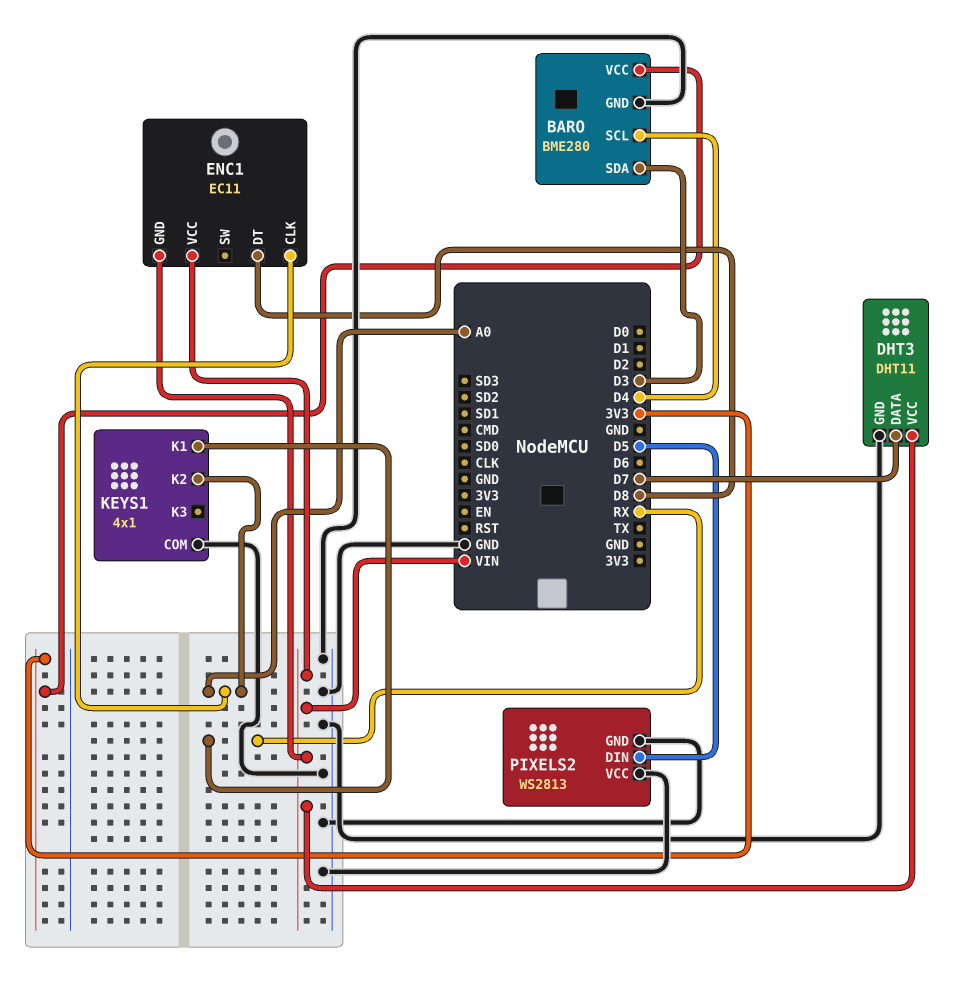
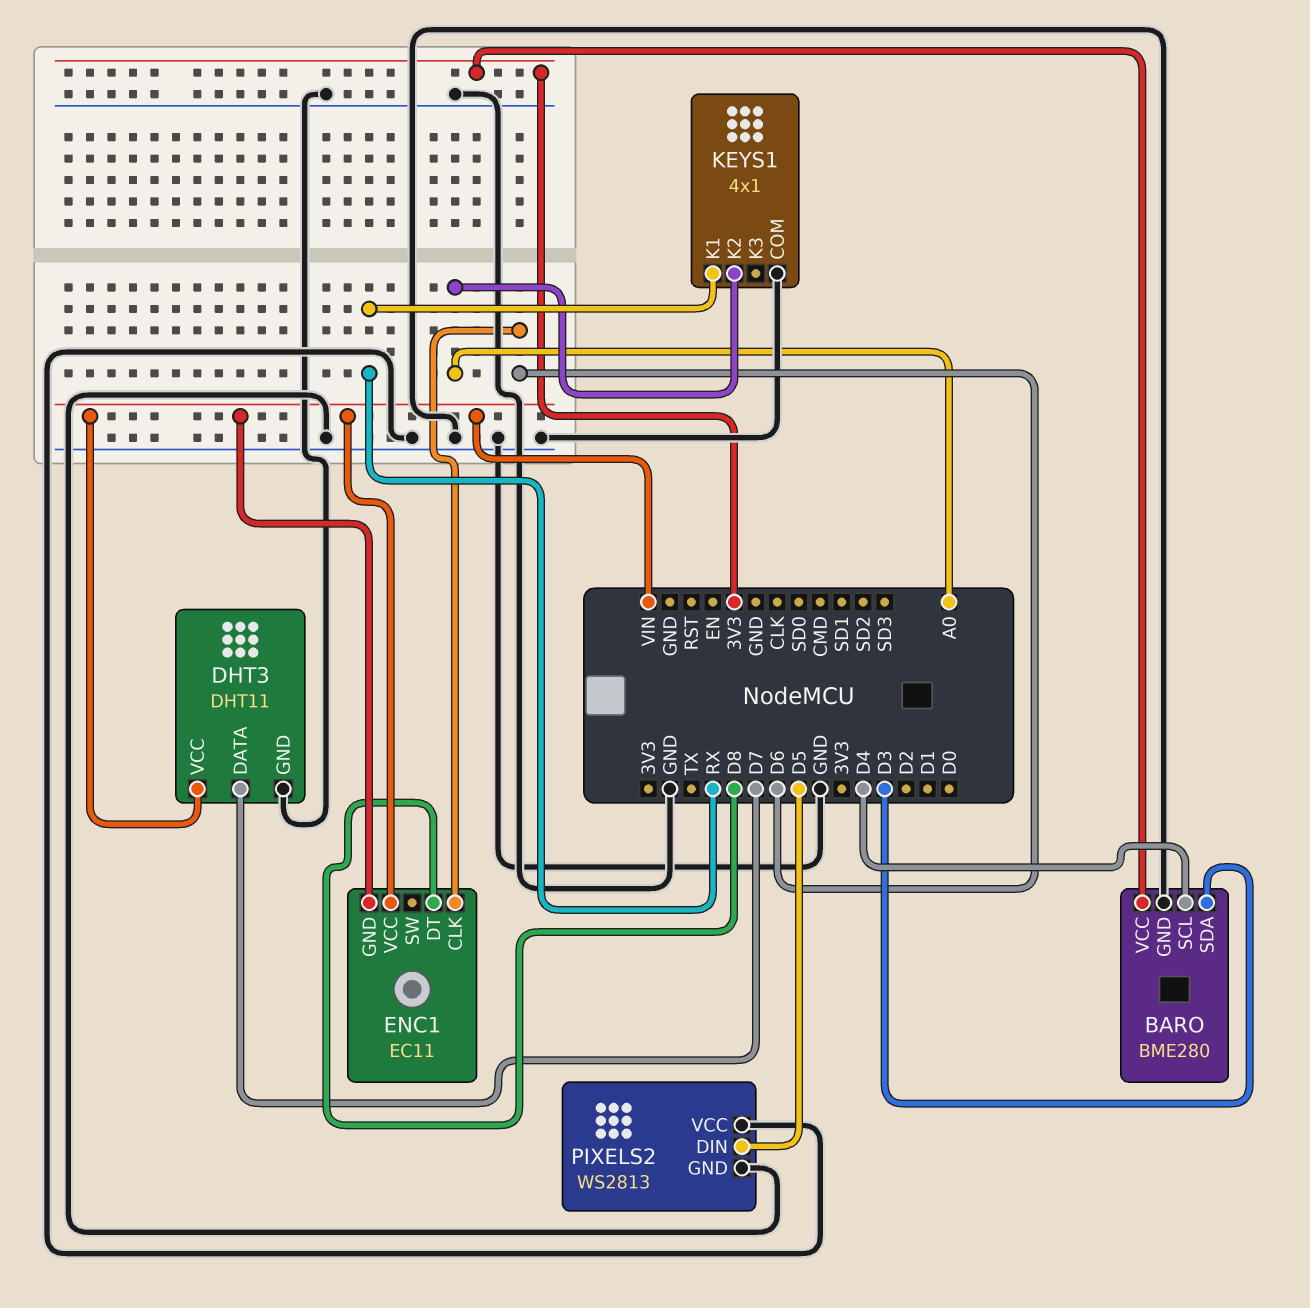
ENC1 pin CLK: A0 -> D6

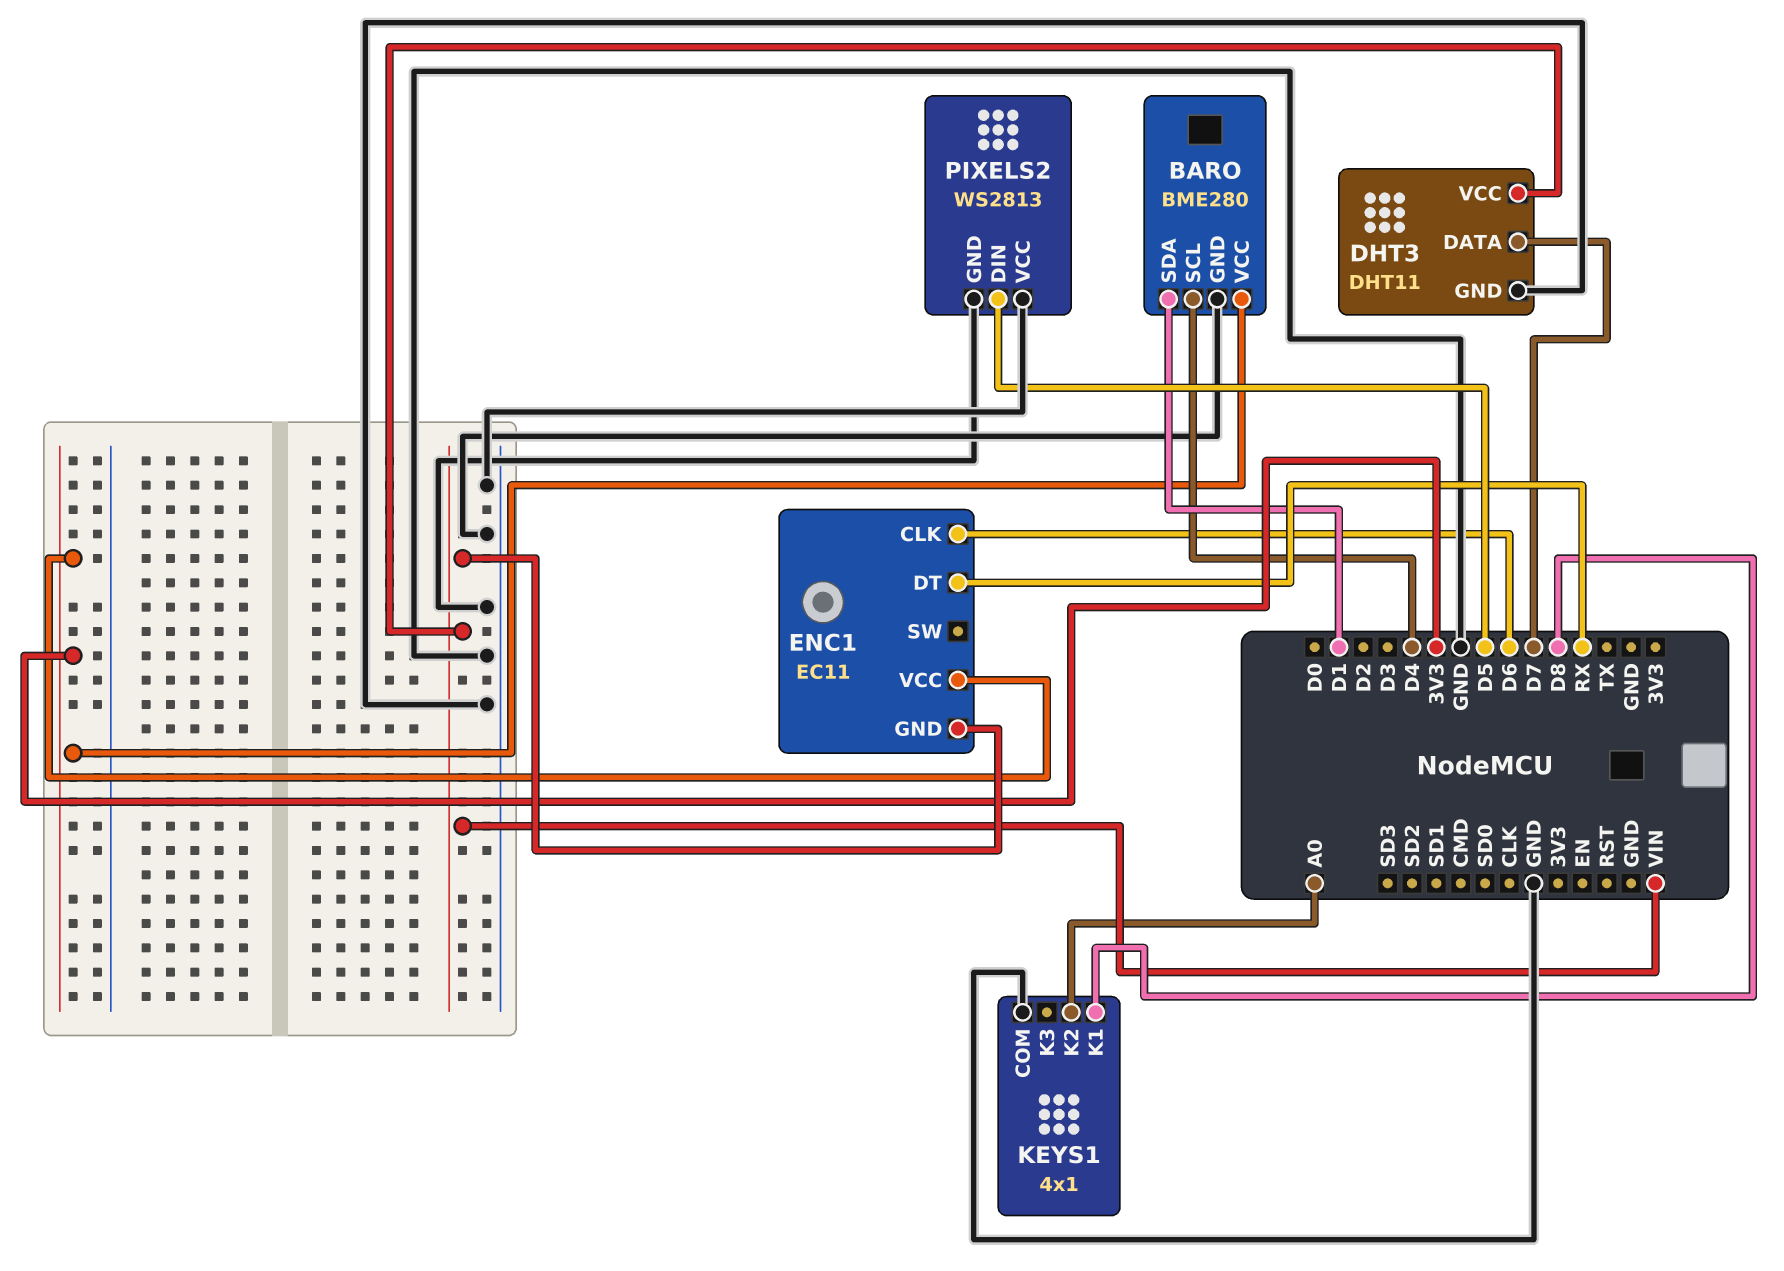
BARO pin SDA: D3 -> D1
ENC1 pin DT: D8 -> RX
ENC1 pin VCC: VIN -> 3V3
KEYS1 pin K1: RX -> D8

